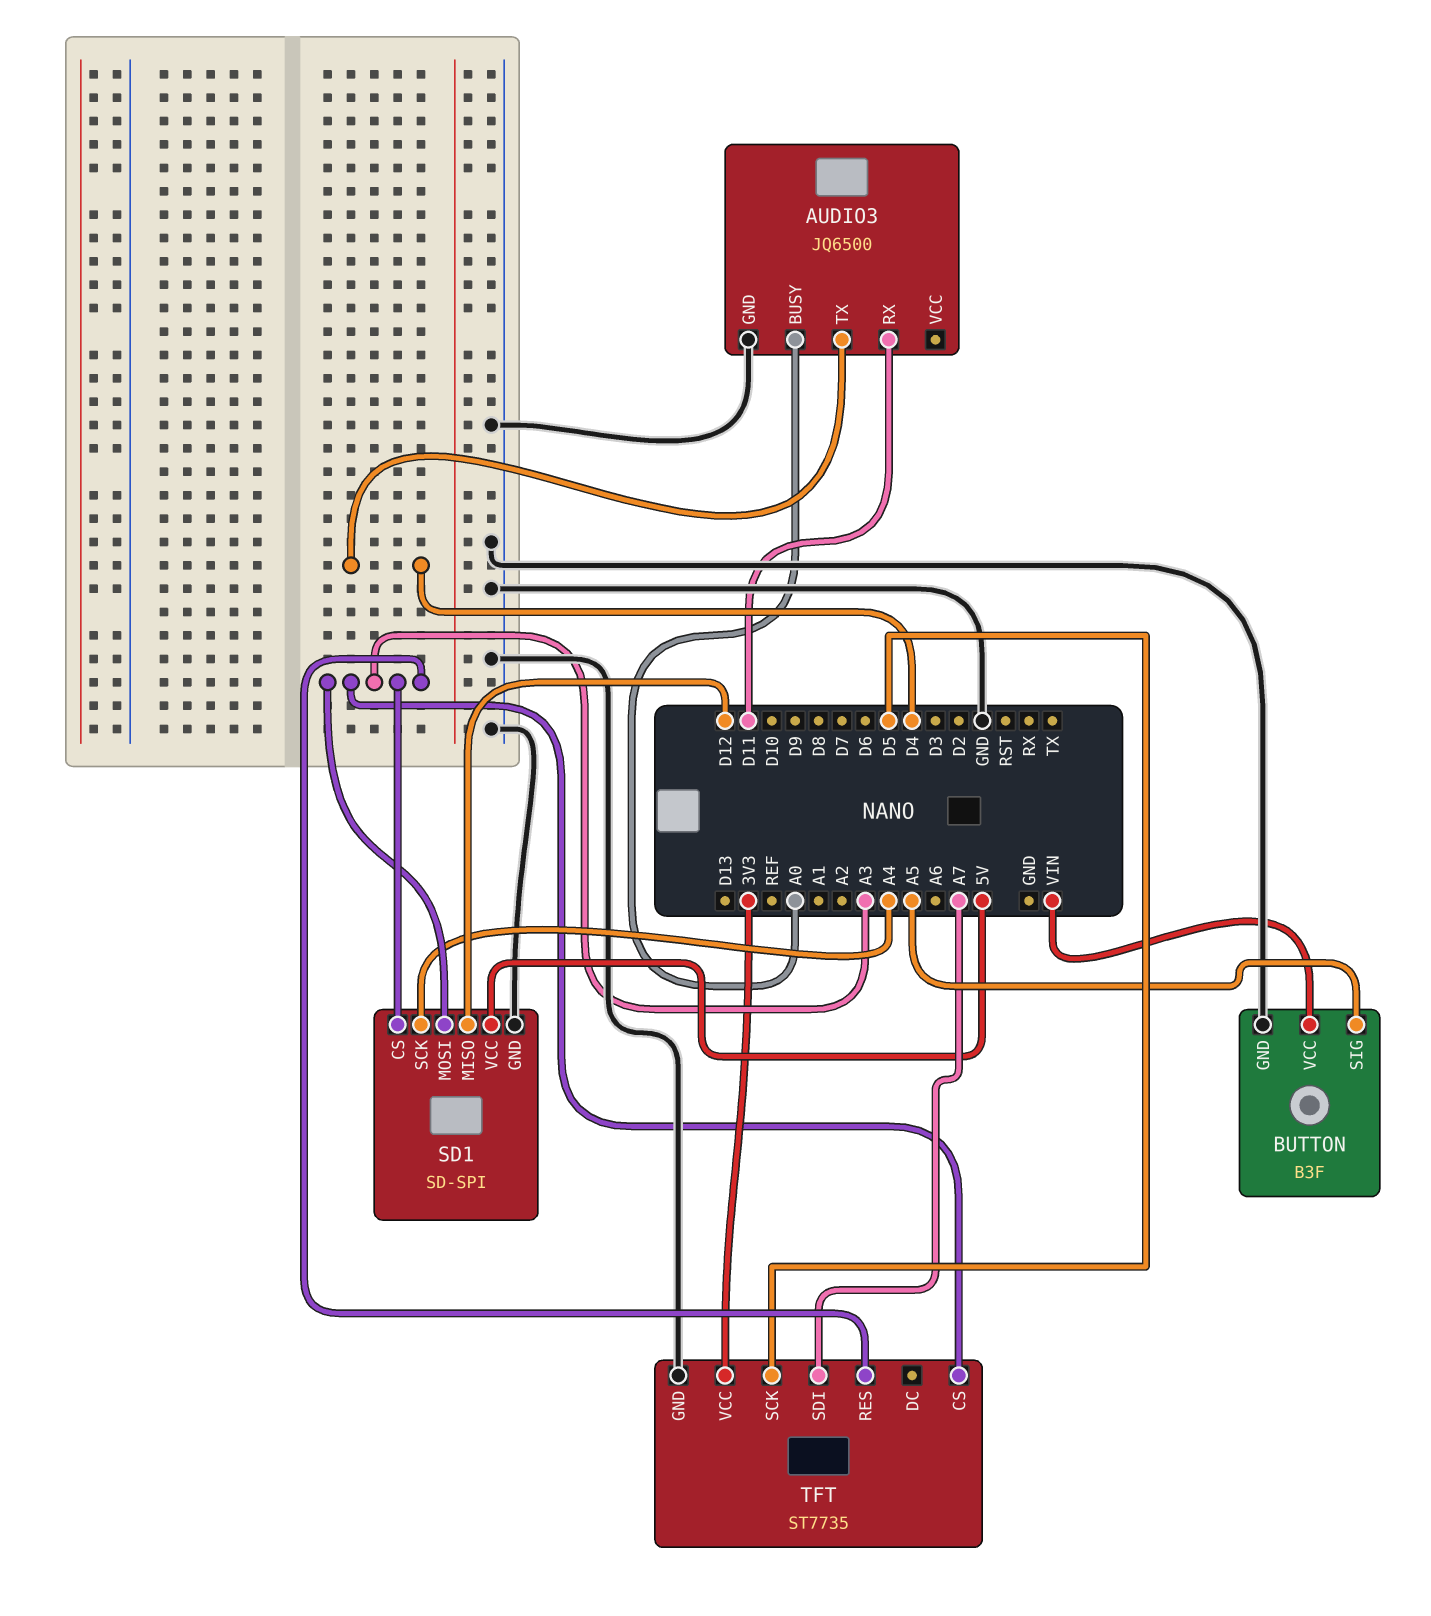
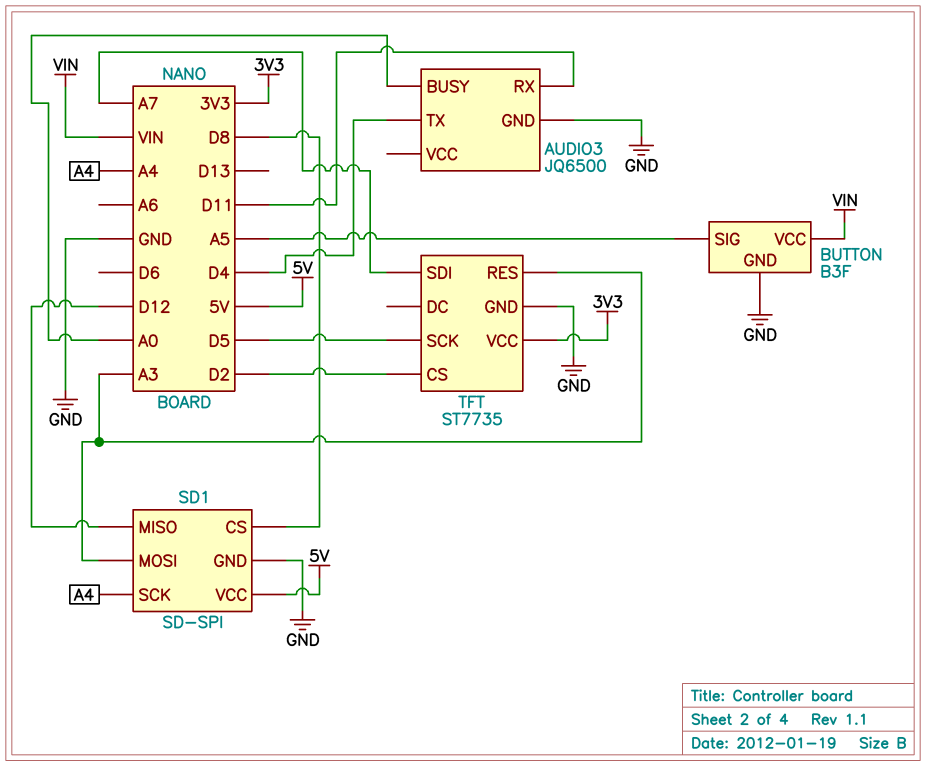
SD1 pin CS: A3 -> D8
TFT pin CS: A3 -> D2

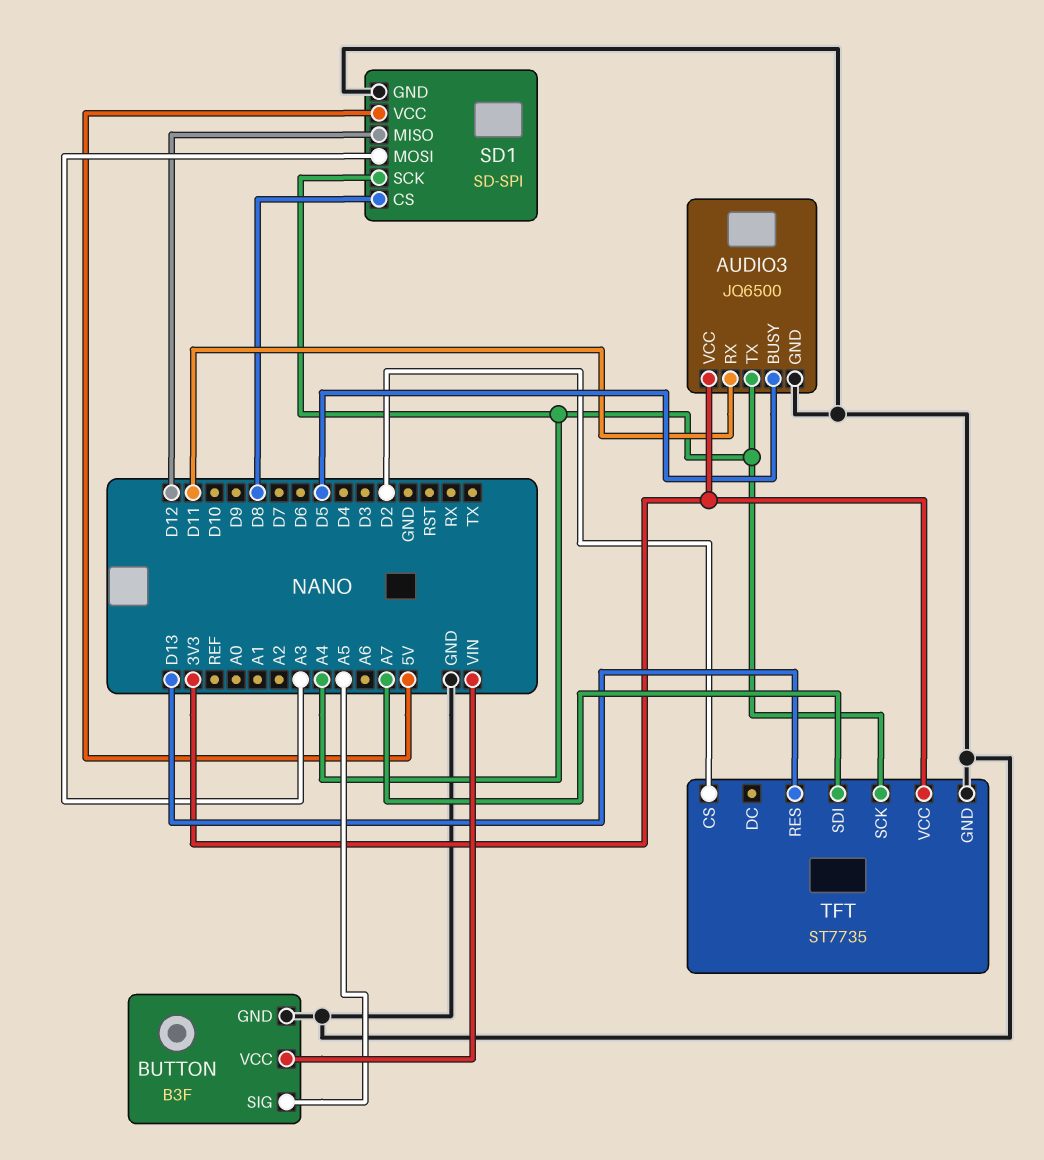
AUDIO3 pin BUSY: A0 -> D5
AUDIO3 pin TX: D4 -> A4
AUDIO3 pin VCC: none -> 3V3
TFT pin RES: A3 -> D13
TFT pin SCK: D5 -> A4

